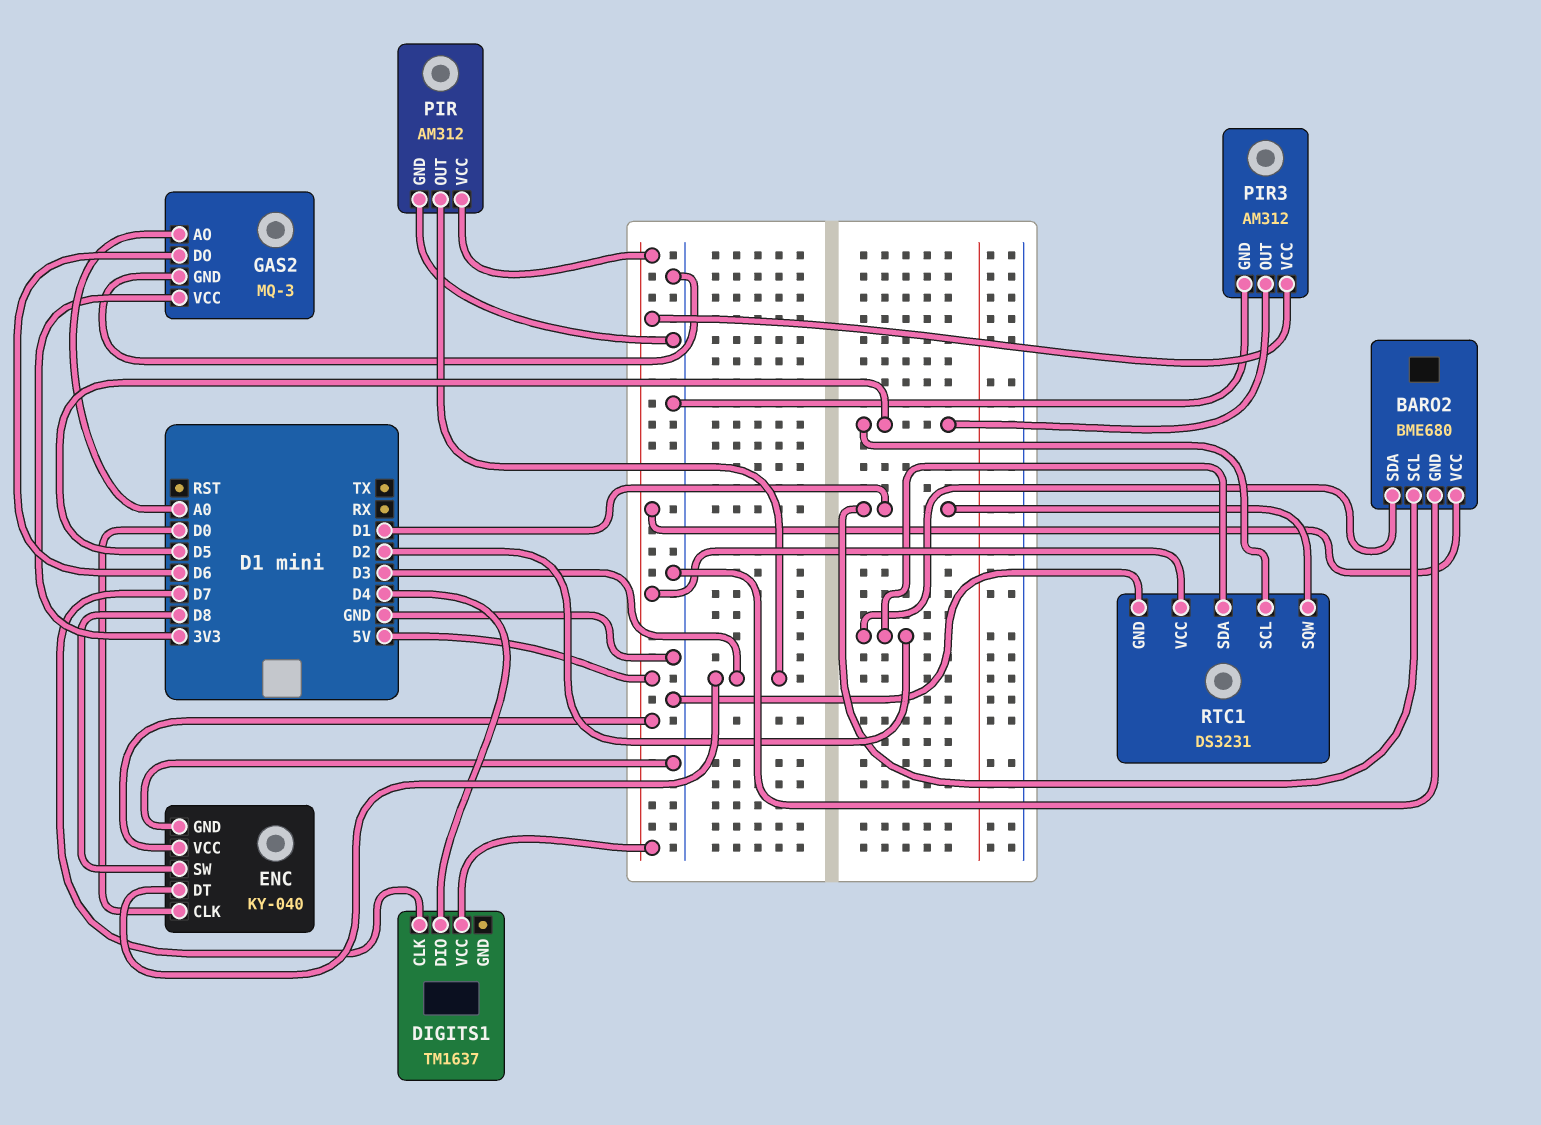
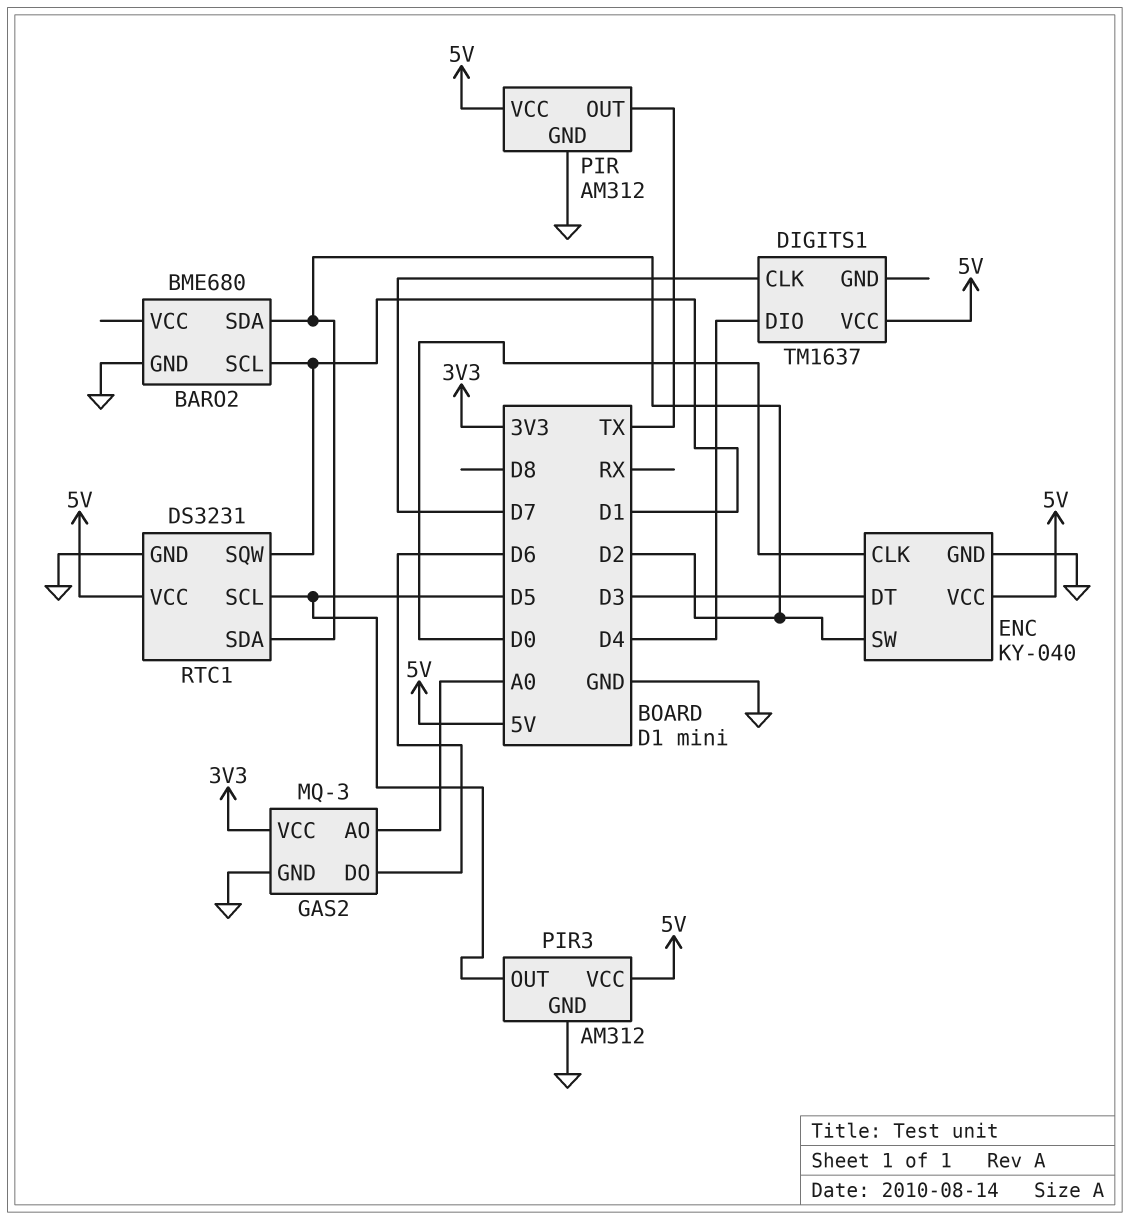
BARO2 pin VCC: 5V -> none
ENC pin SW: D8 -> D2
PIR pin OUT: D3 -> TX

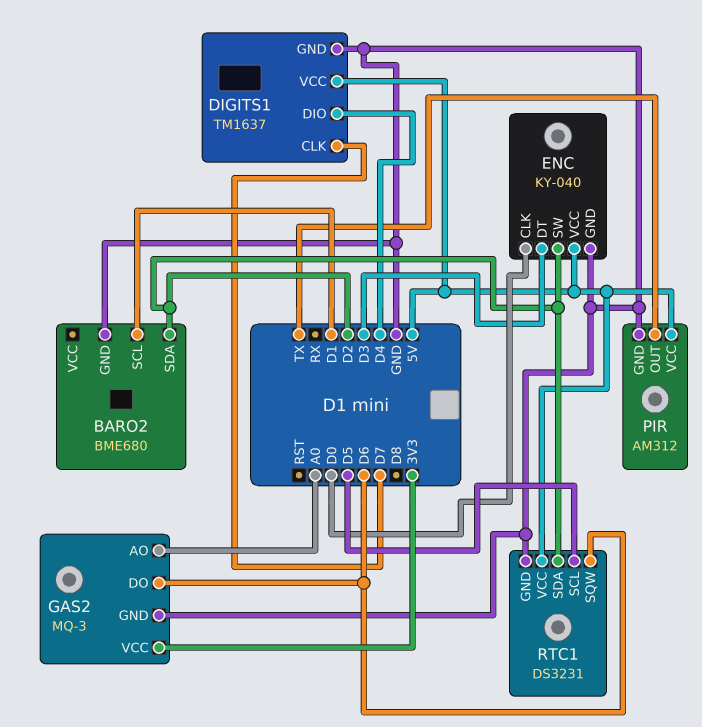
DIGITS1 pin GND: none -> GND
PIR3: AM312 -> none
PIR3 pin GND: GND -> none
PIR3 pin OUT: D5 -> none
PIR3 pin VCC: 5V -> none
RTC1 pin SQW: D1 -> D6

